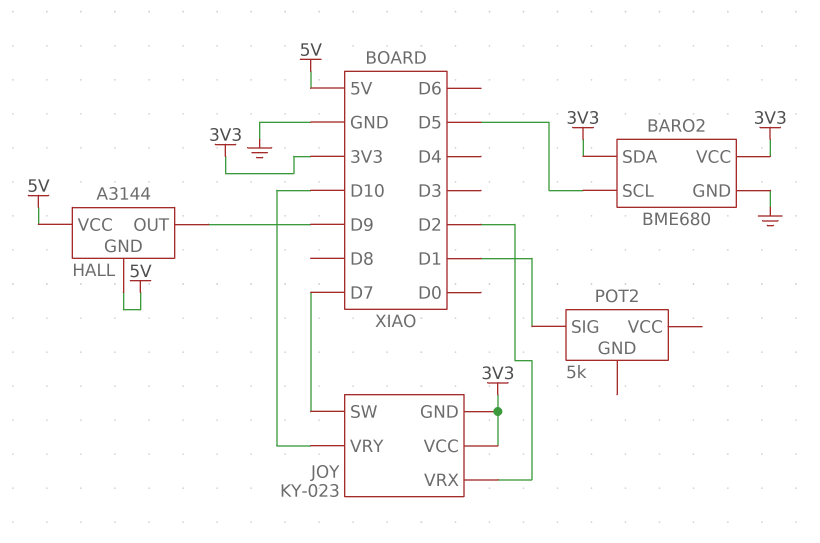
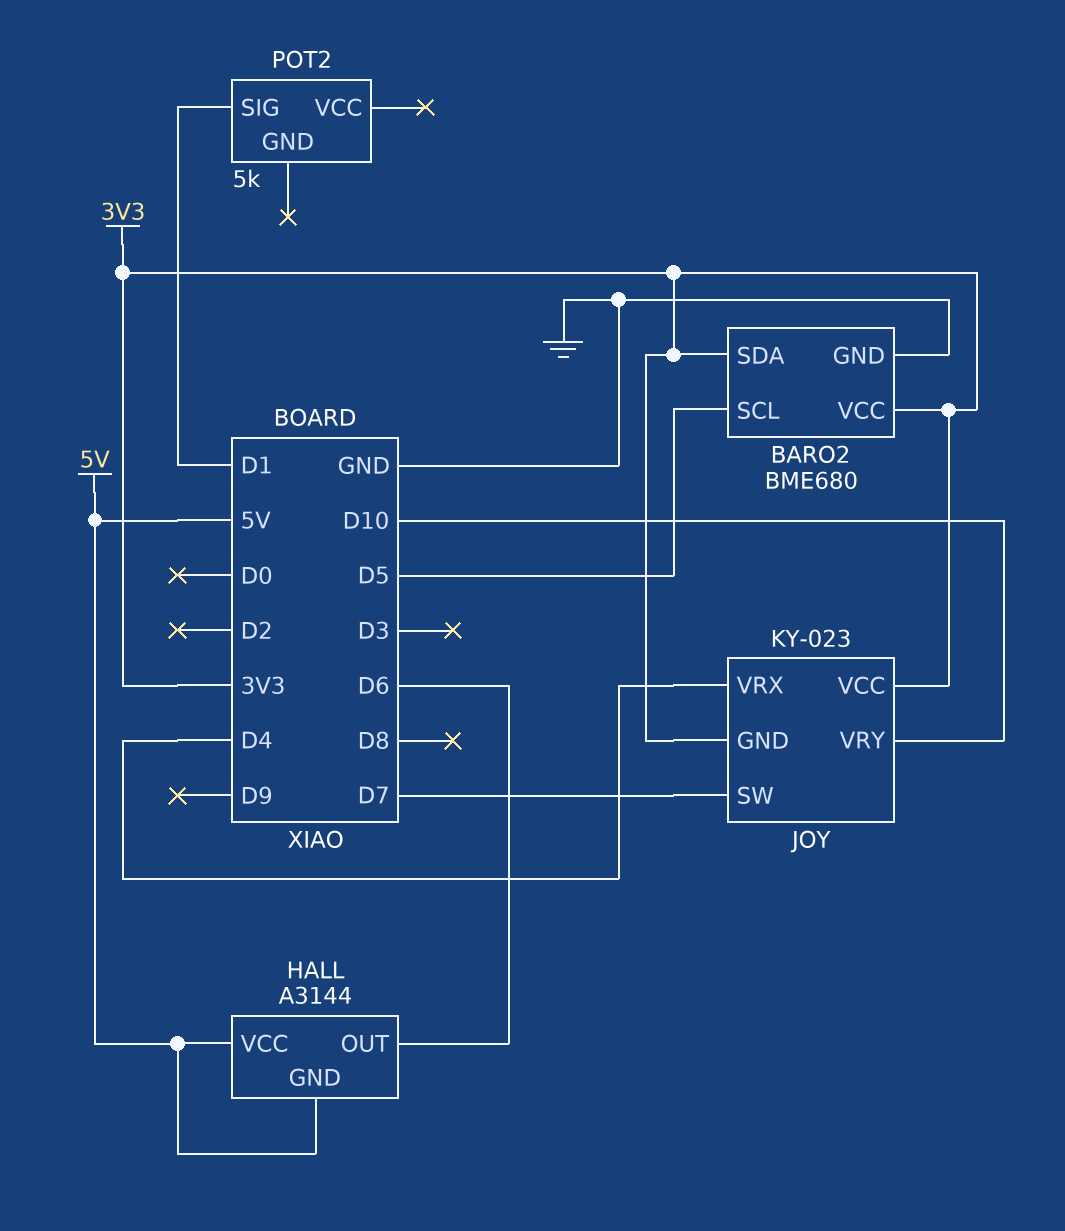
HALL pin OUT: D9 -> D6
JOY pin VRX: D2 -> D4

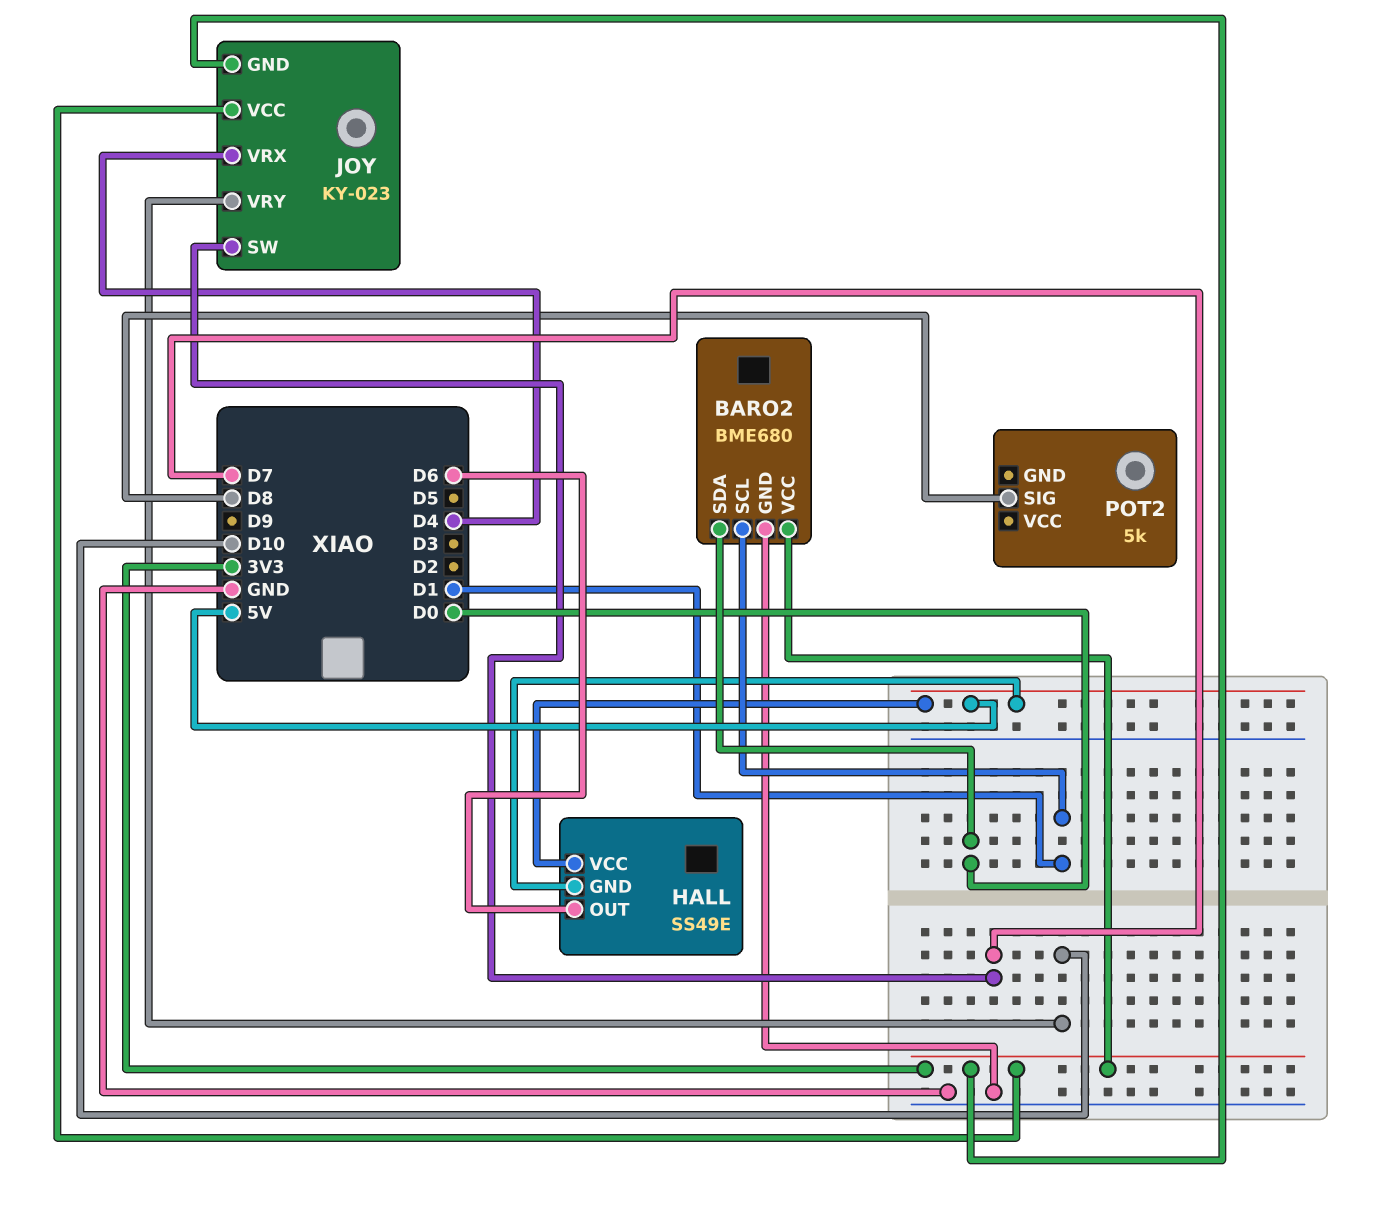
BARO2 pin SCL: D5 -> D1
BARO2 pin SDA: 3V3 -> D0
HALL: A3144 -> SS49E
POT2 pin SIG: D1 -> D8

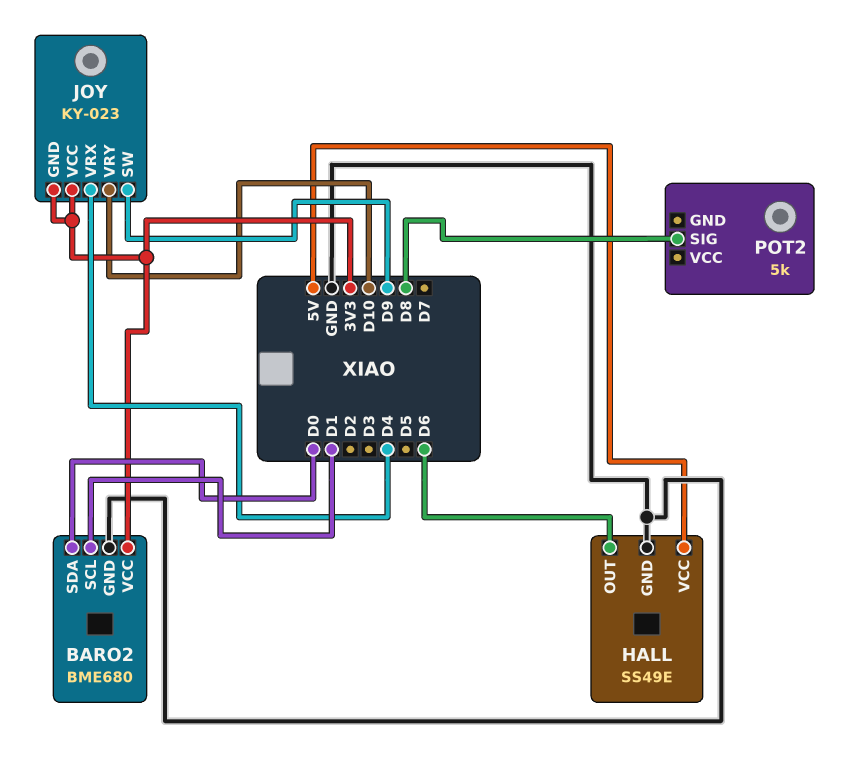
HALL pin GND: 5V -> GND
JOY pin SW: D7 -> D9

